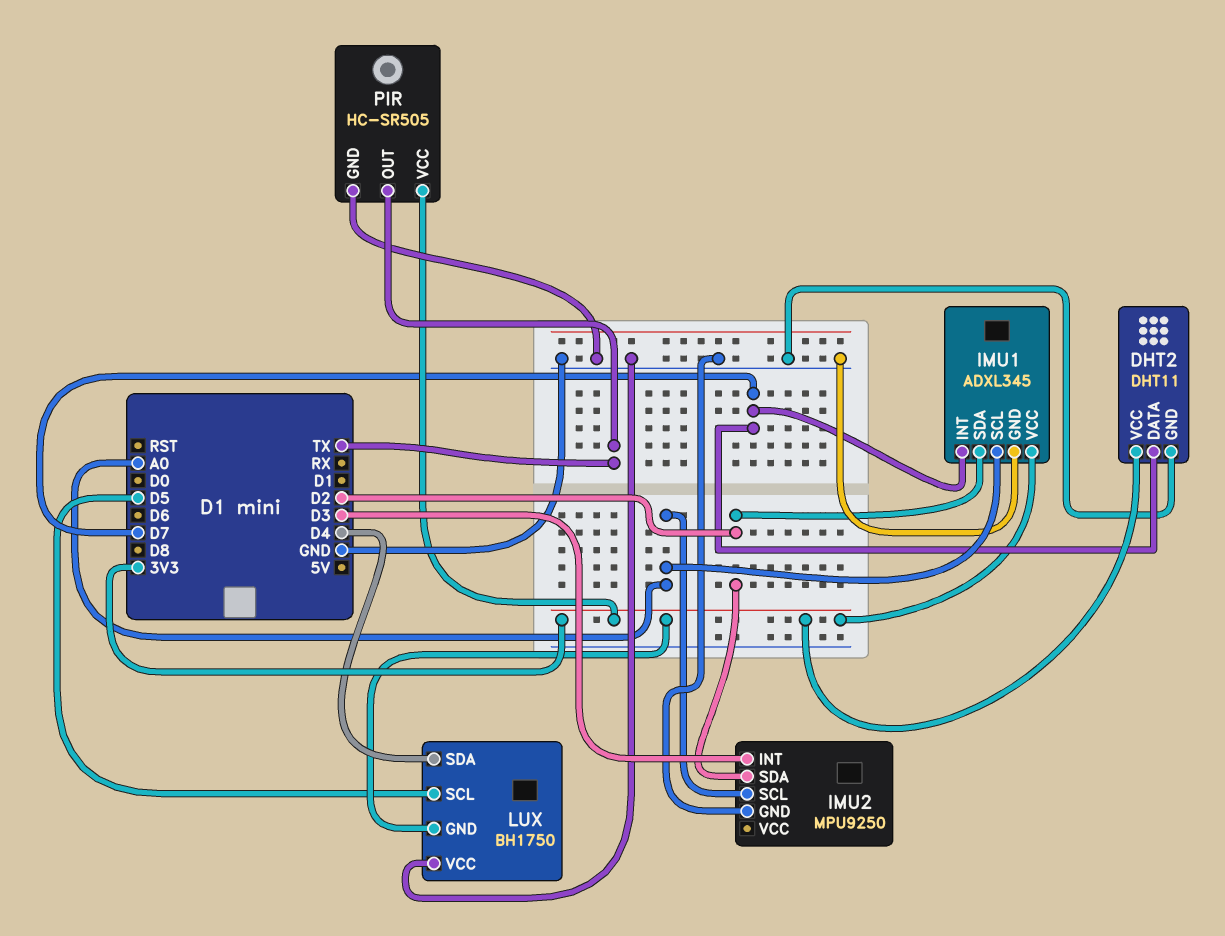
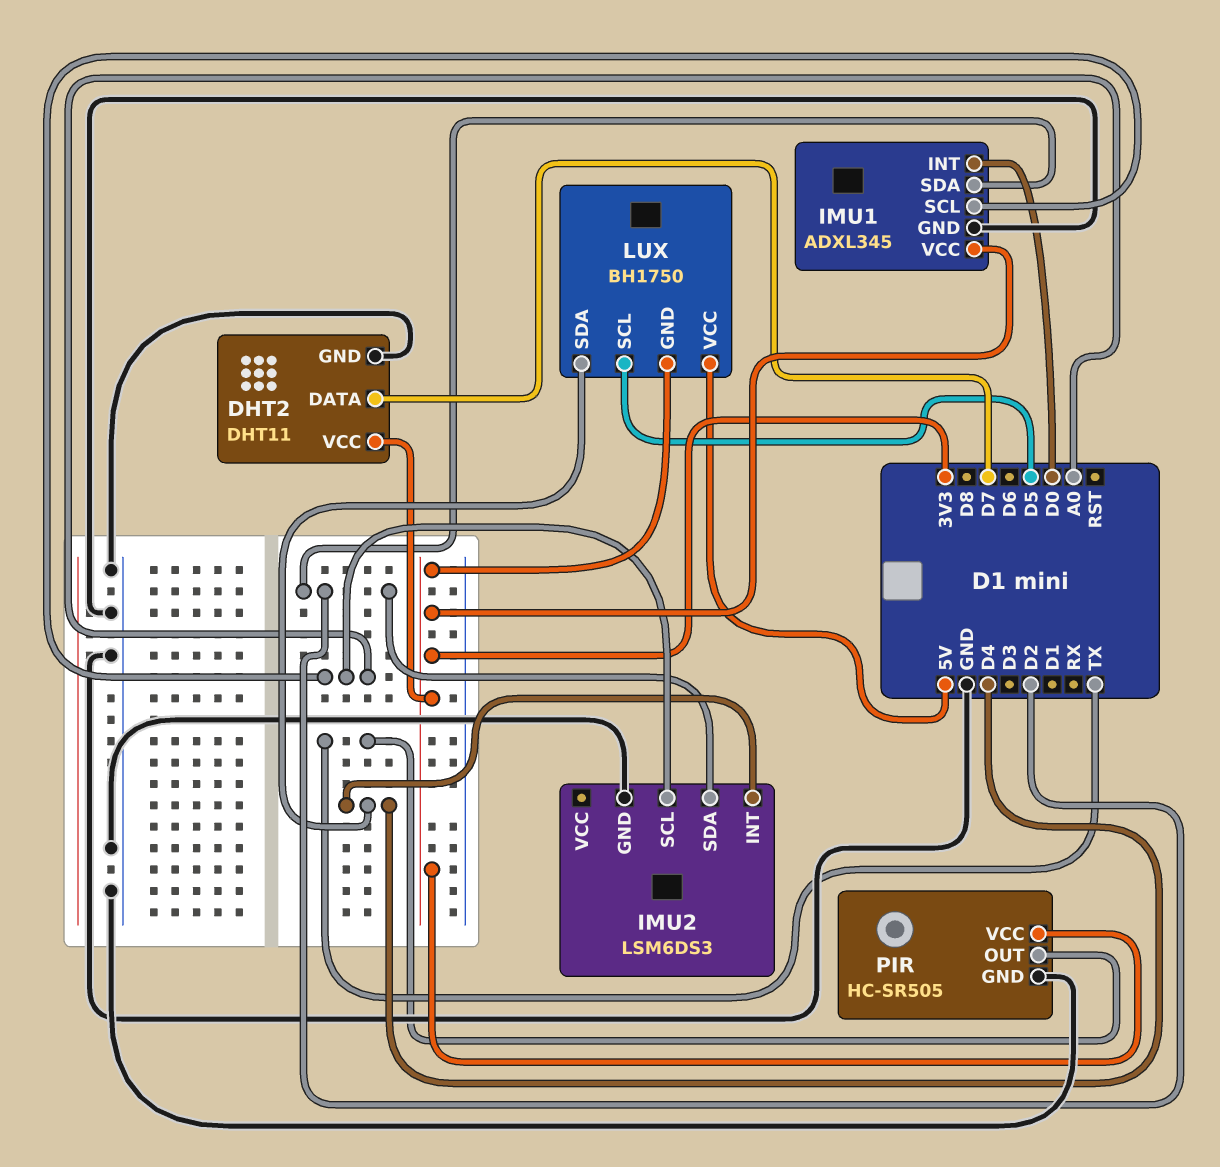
IMU1 pin INT: D7 -> D0
IMU2: MPU9250 -> LSM6DS3
IMU2 pin INT: D3 -> D4
LUX pin VCC: GND -> 5V

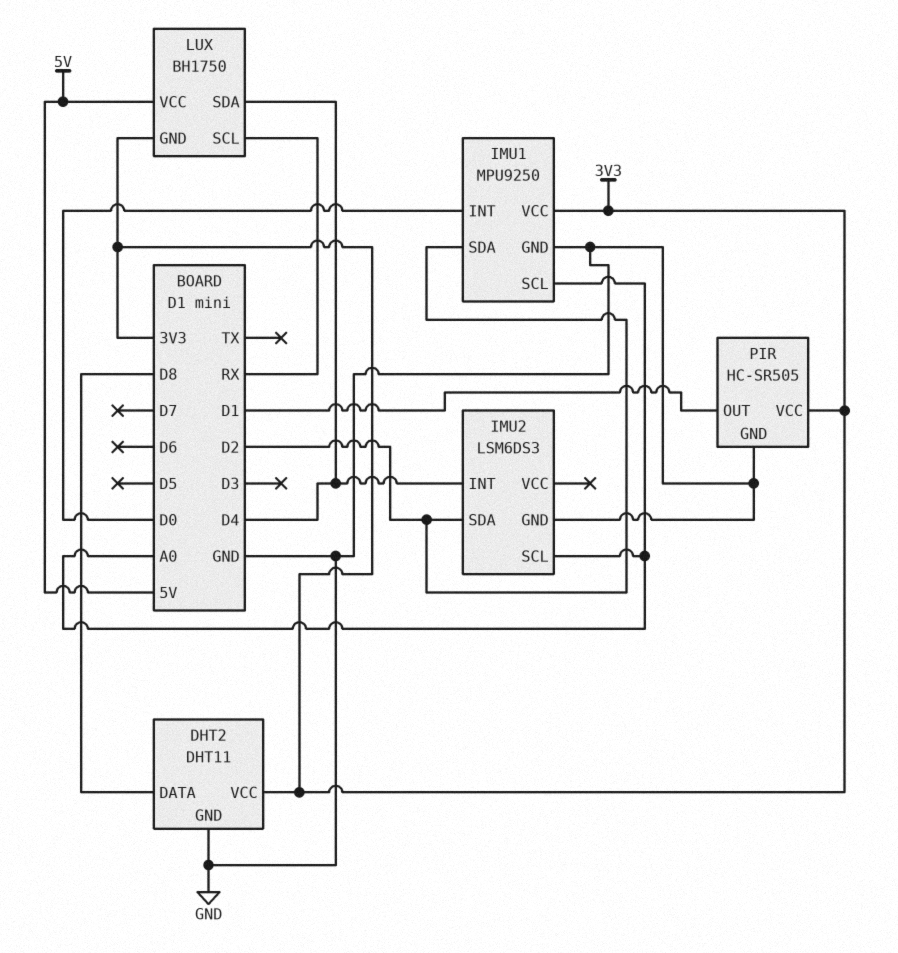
DHT2 pin DATA: D7 -> D8
IMU1: ADXL345 -> MPU9250
LUX pin SCL: D5 -> RX
PIR pin OUT: TX -> D1

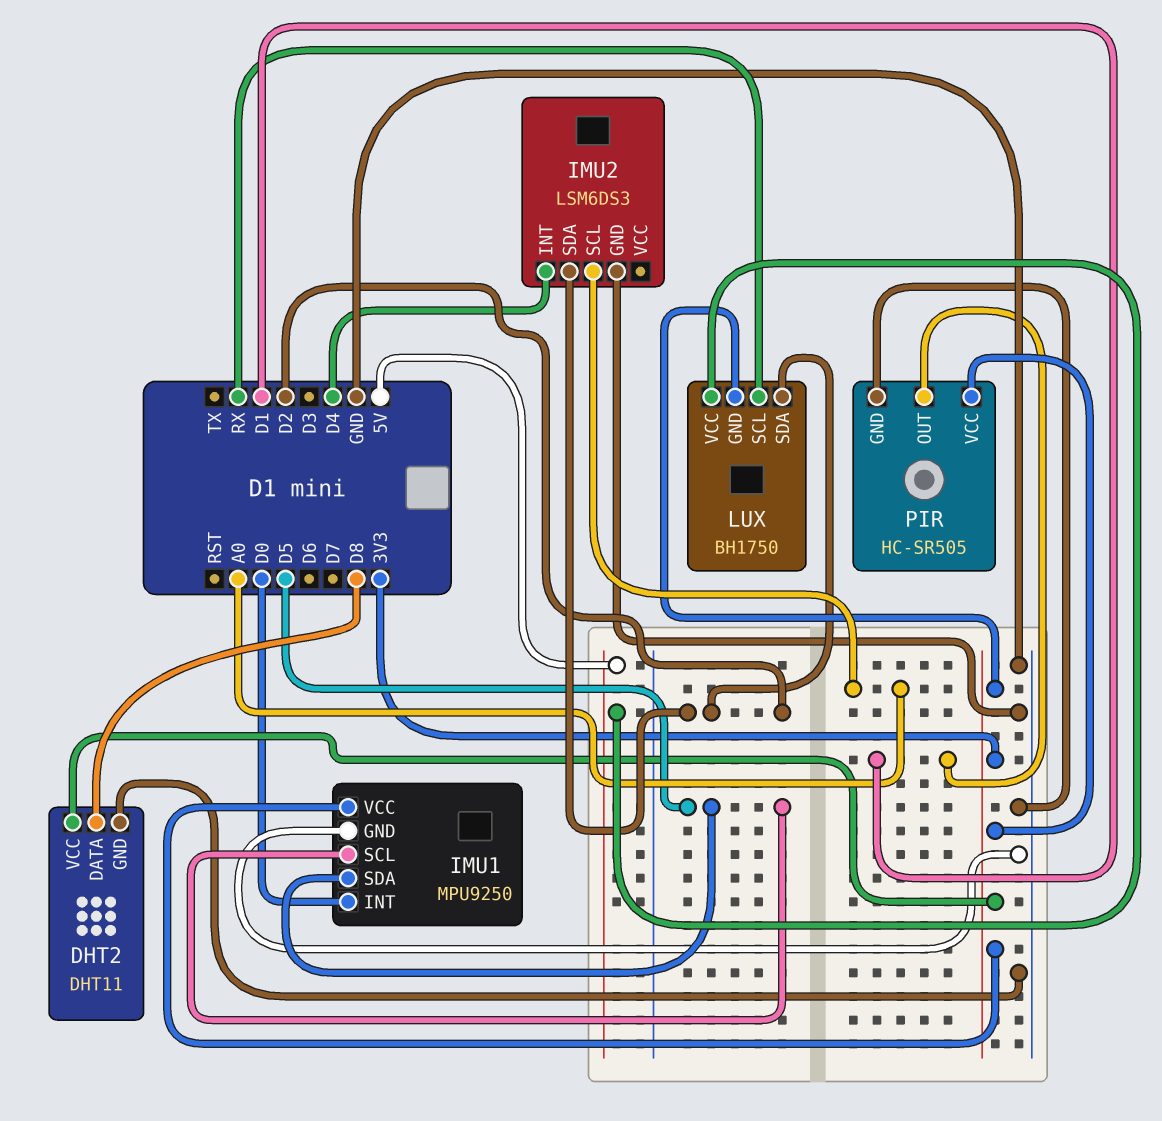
IMU1 pin SCL: A0 -> D5
IMU1 pin SDA: D2 -> D5
LUX pin SDA: D4 -> D2

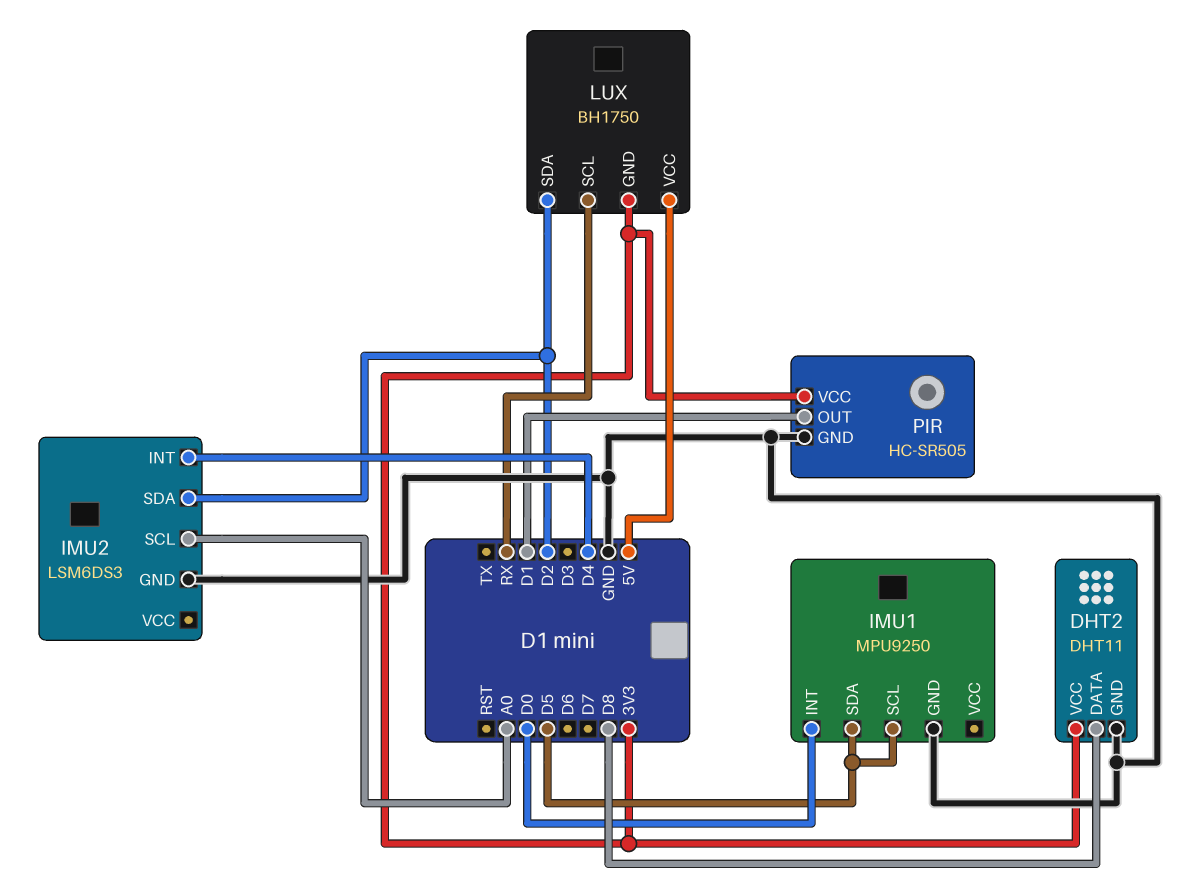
IMU1 pin VCC: 3V3 -> none

